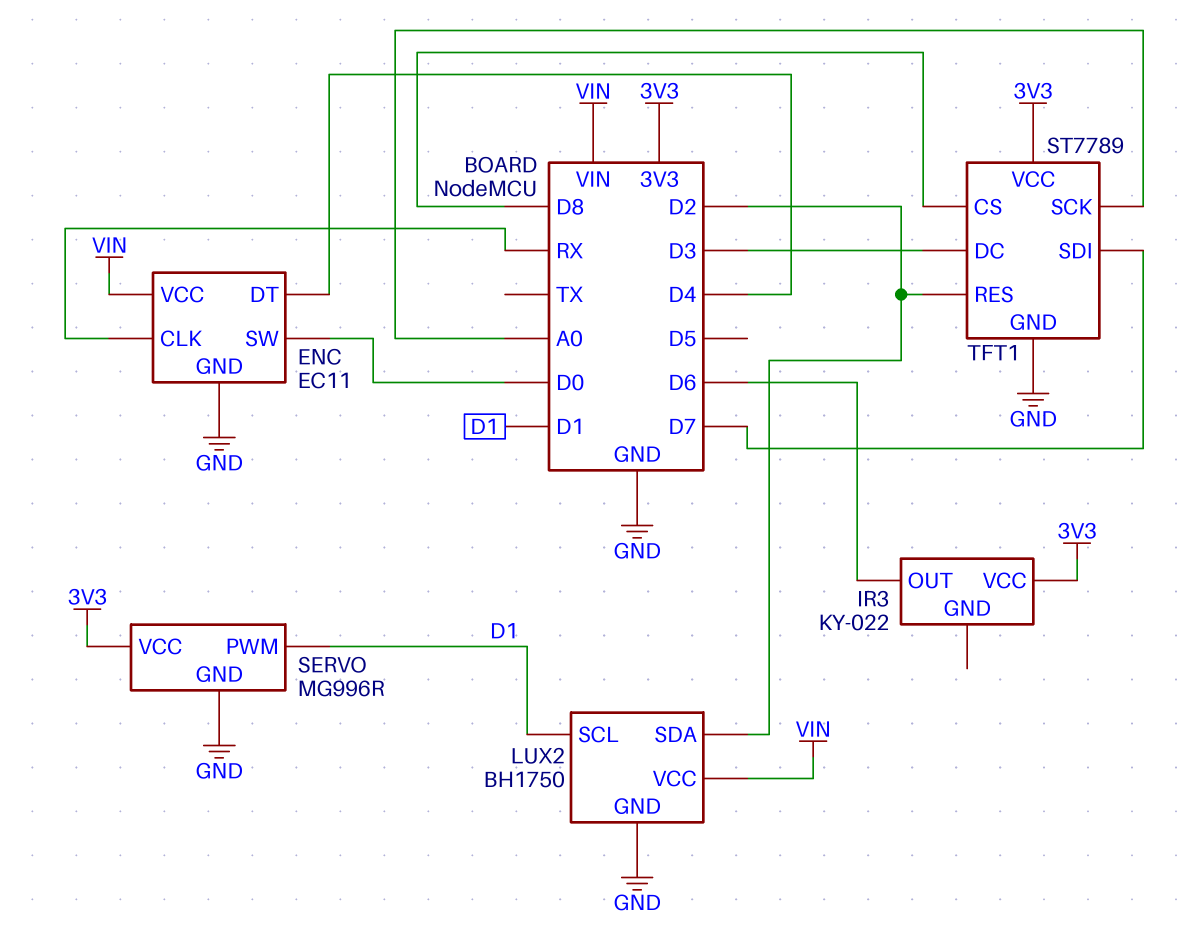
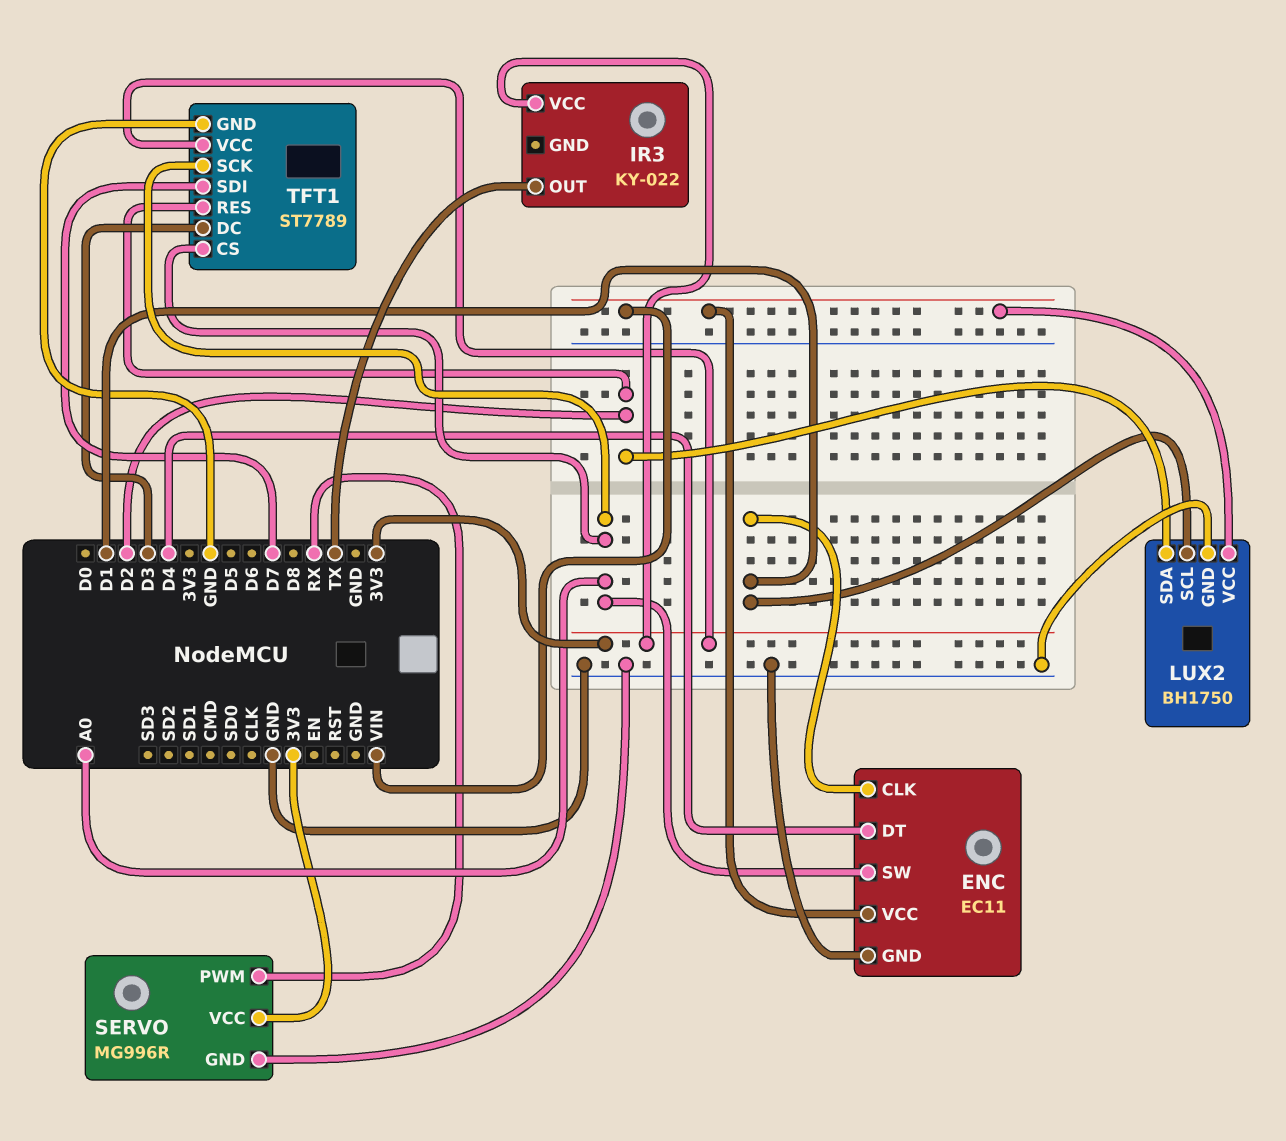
ENC pin CLK: RX -> D1
ENC pin SW: D0 -> A0
IR3 pin OUT: D6 -> TX
SERVO pin PWM: D1 -> RX
TFT1 pin CS: D8 -> A0

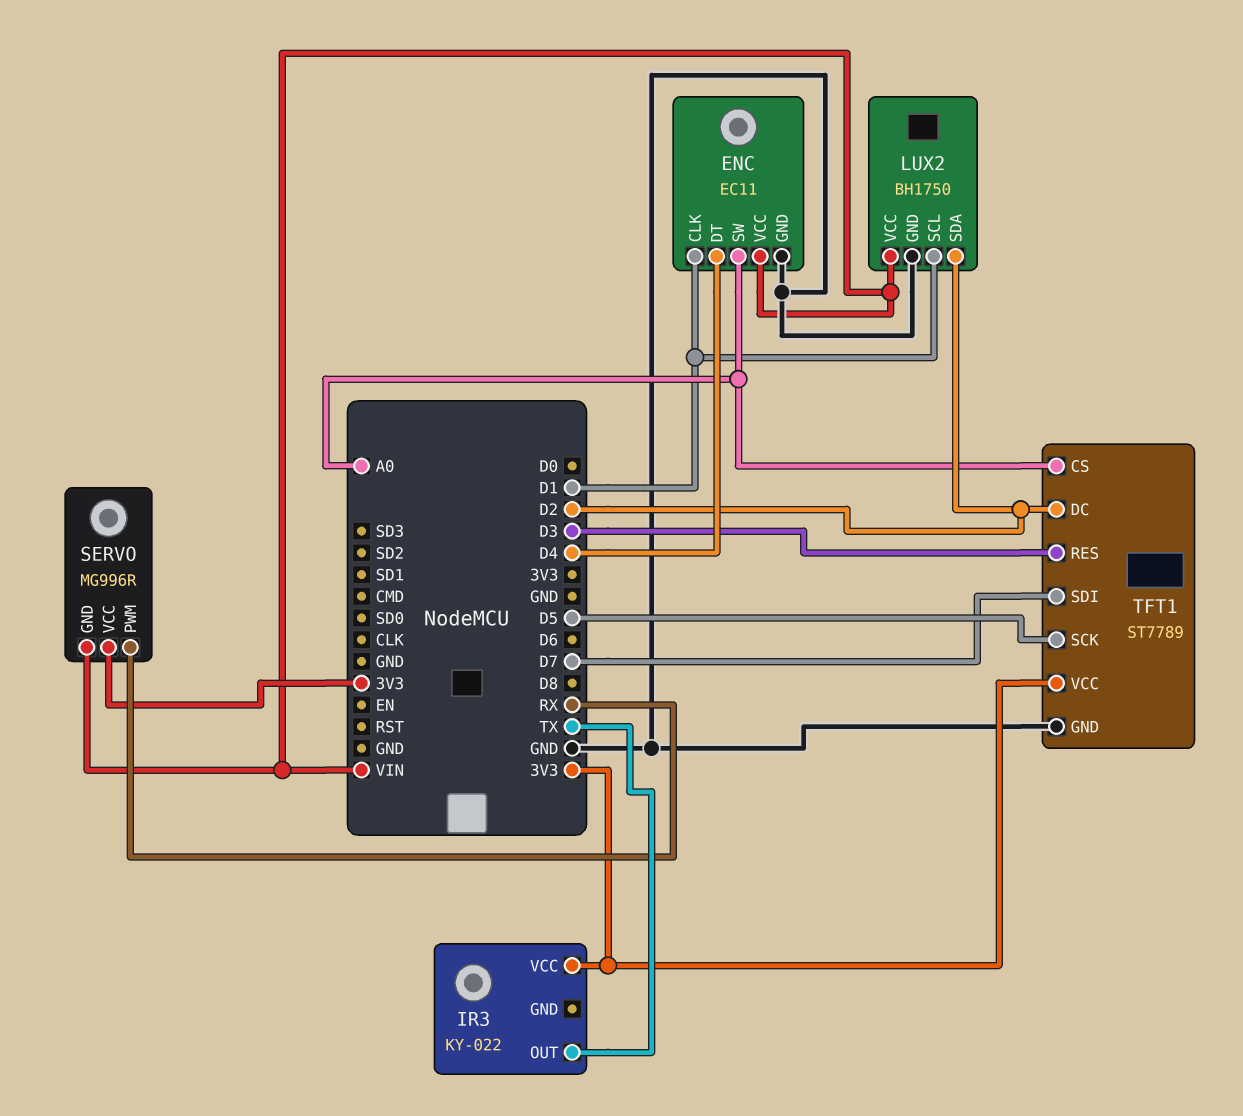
SERVO pin GND: GND -> VIN
TFT1 pin DC: D3 -> D2
TFT1 pin RES: D2 -> D3
TFT1 pin SCK: A0 -> D5

